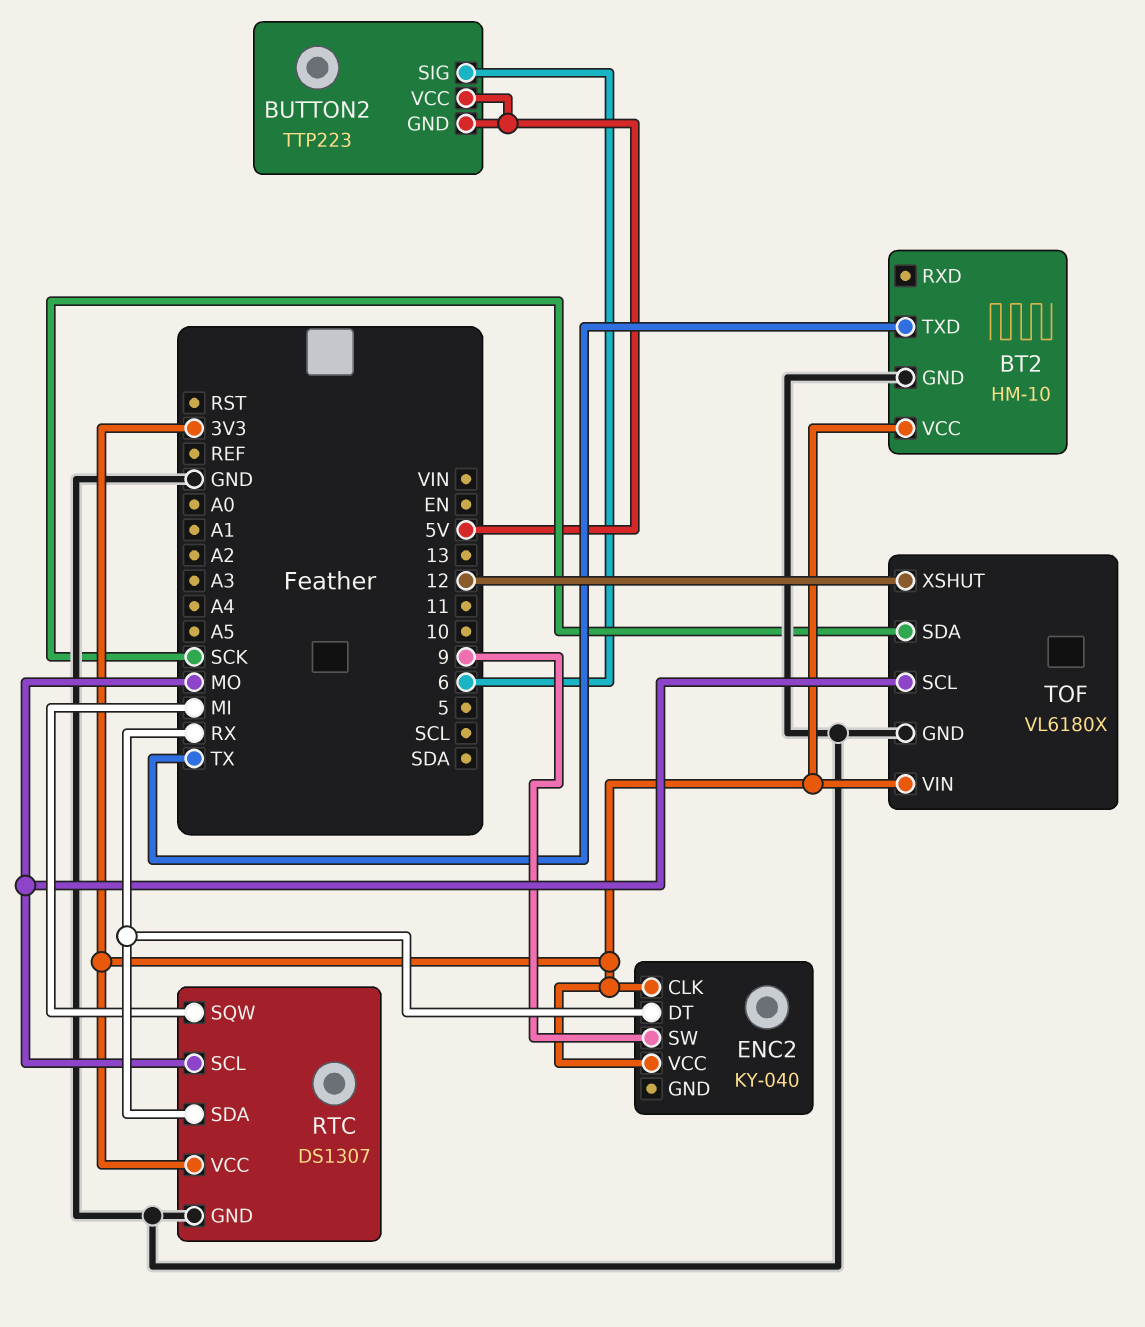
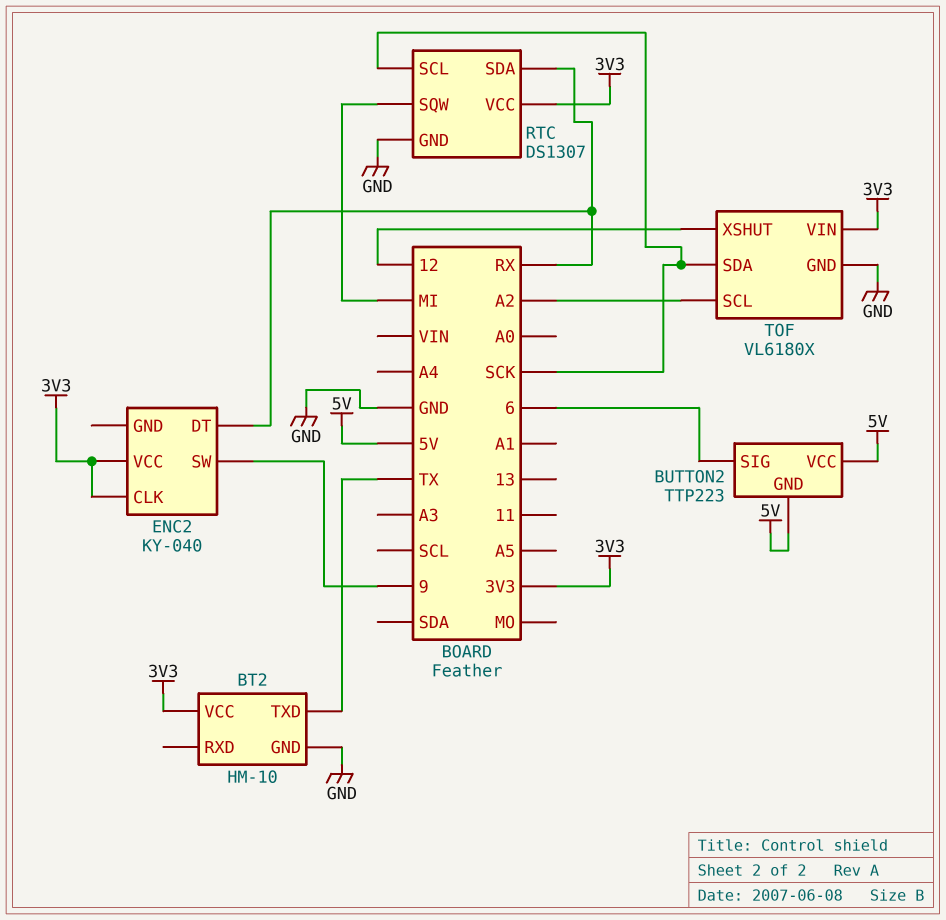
RTC pin SCL: MO -> SCK
TOF pin SCL: MO -> A2

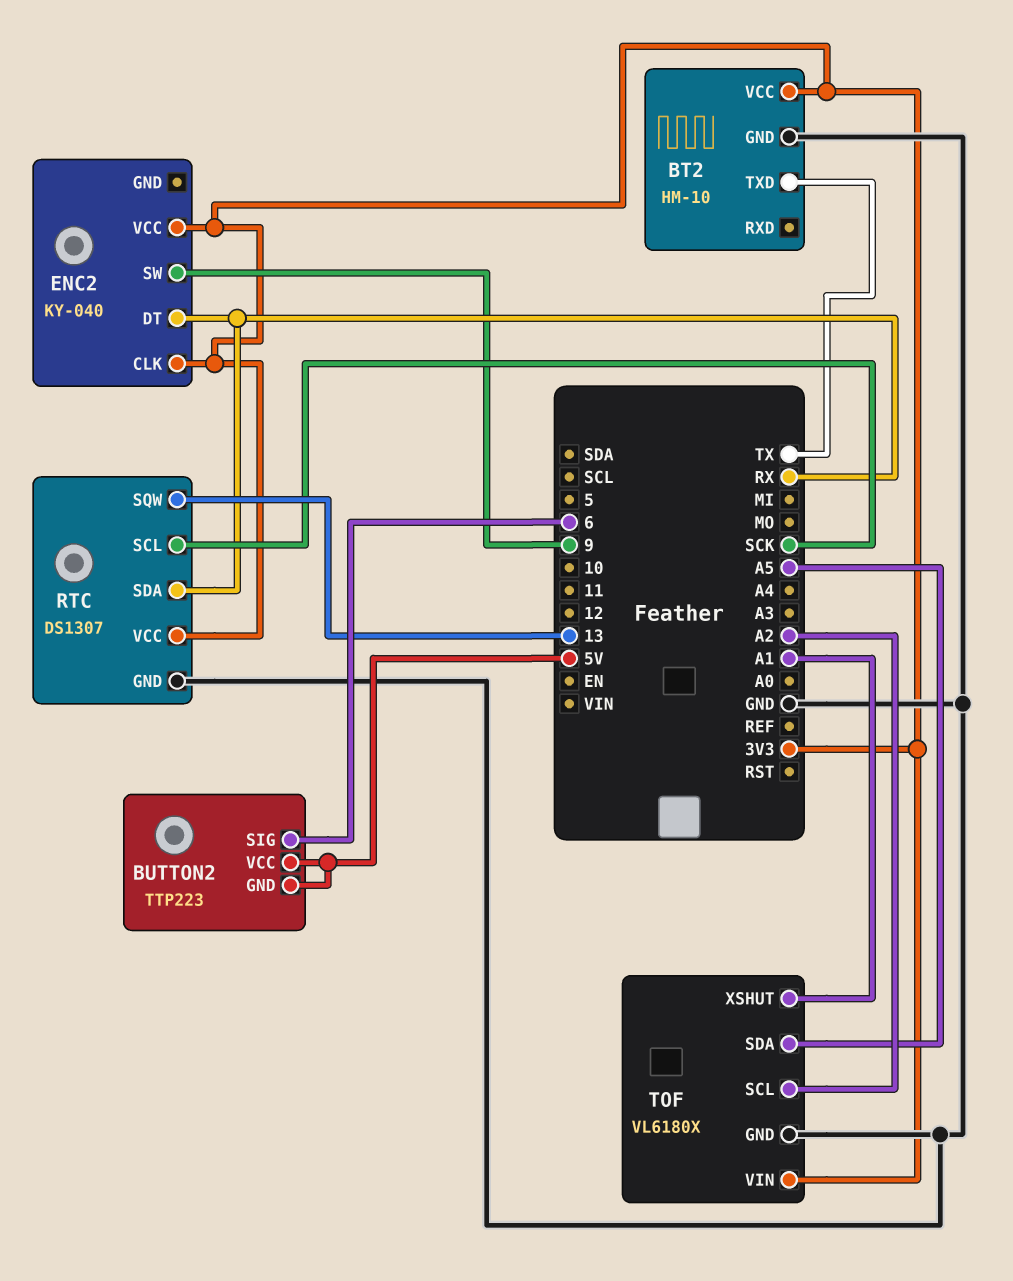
RTC pin SQW: MI -> 13
TOF pin SDA: SCK -> A5
TOF pin XSHUT: 12 -> A1

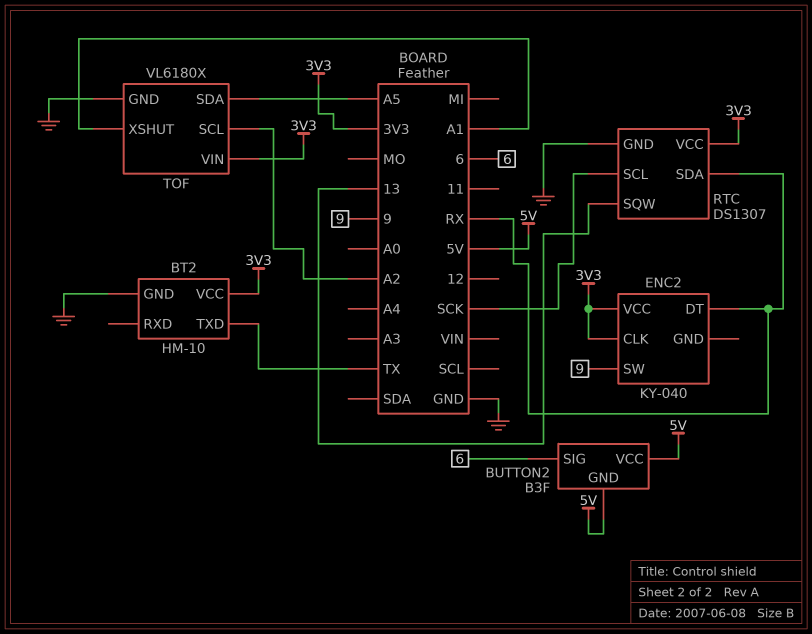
BUTTON2: TTP223 -> B3F

